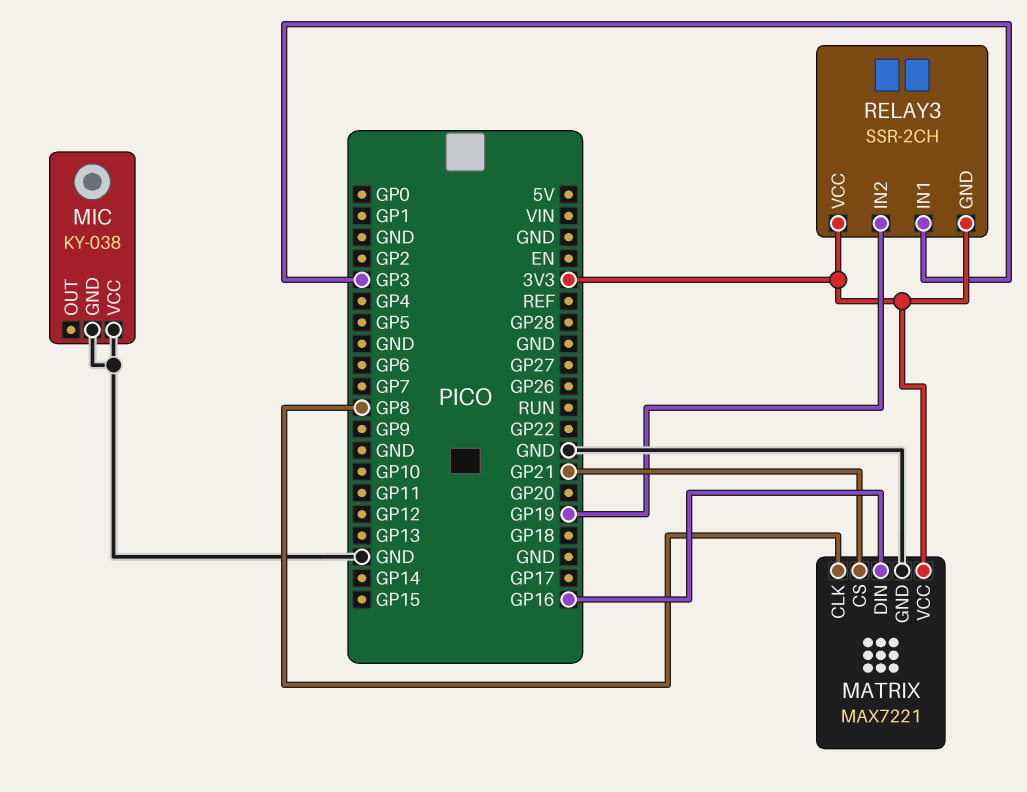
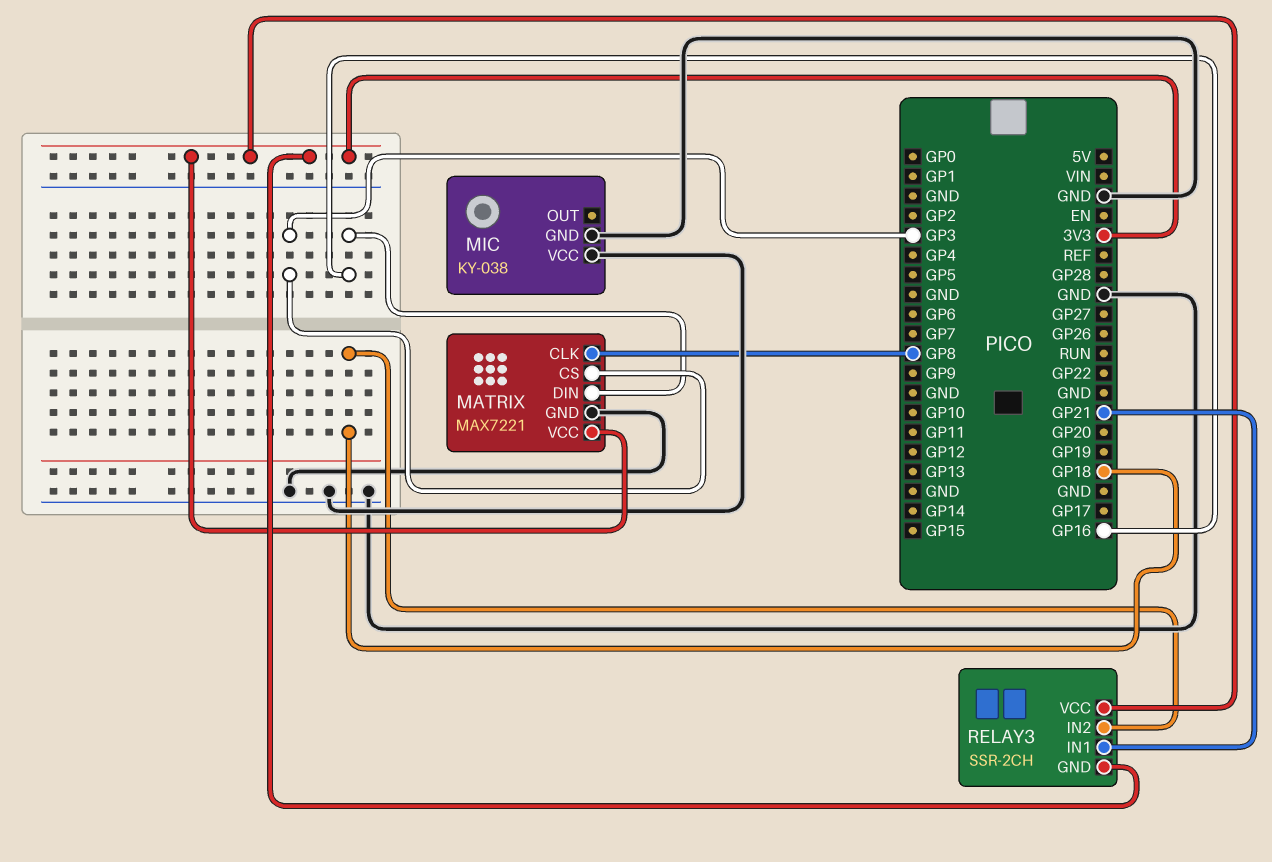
MATRIX pin CS: GP21 -> GP3
RELAY3 pin IN1: GP3 -> GP21
RELAY3 pin IN2: GP19 -> GP18

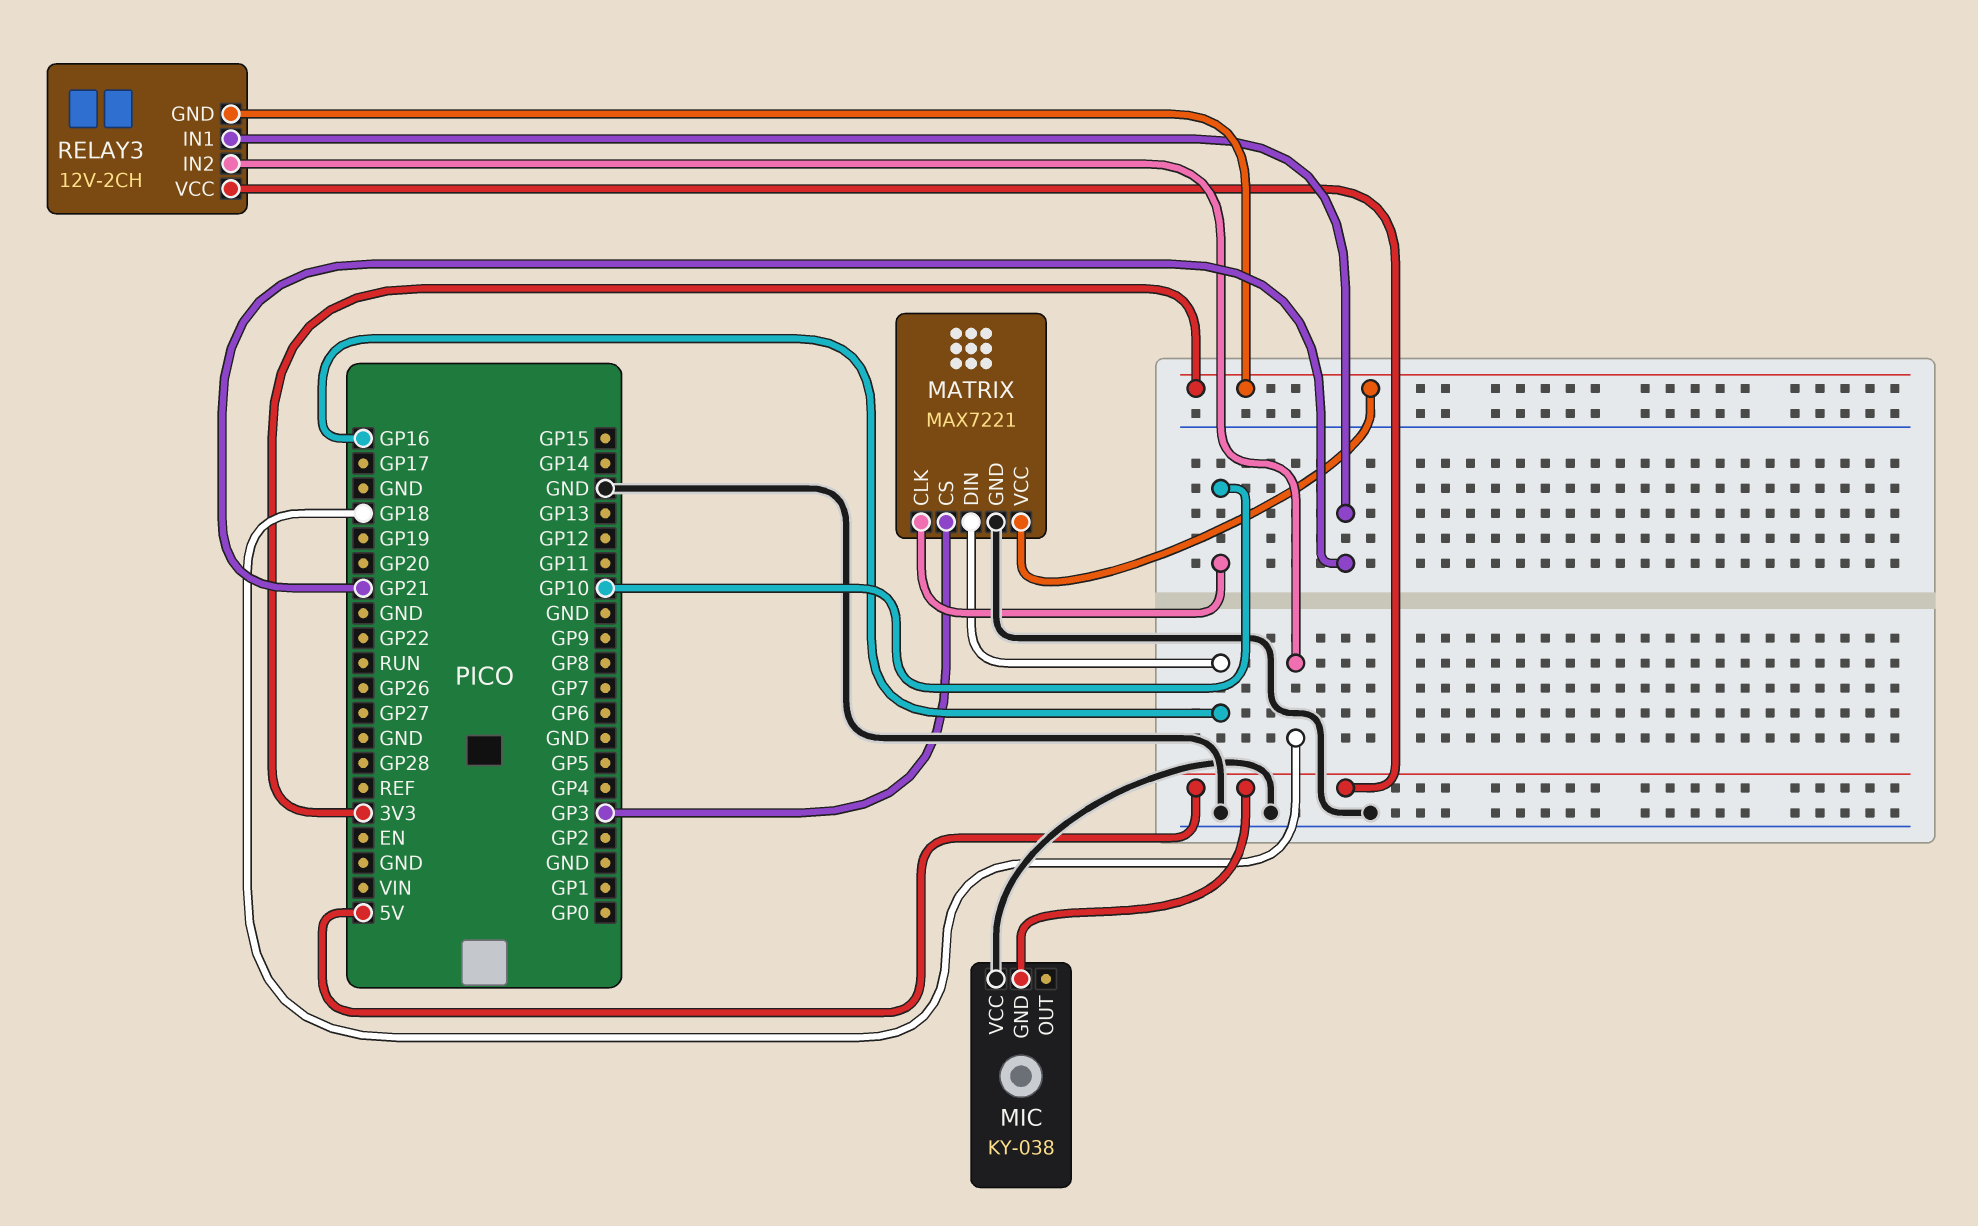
MATRIX pin CLK: GP8 -> GP10
MIC pin GND: GND -> 5V
RELAY3: SSR-2CH -> 12V-2CH
RELAY3 pin VCC: 3V3 -> 5V

